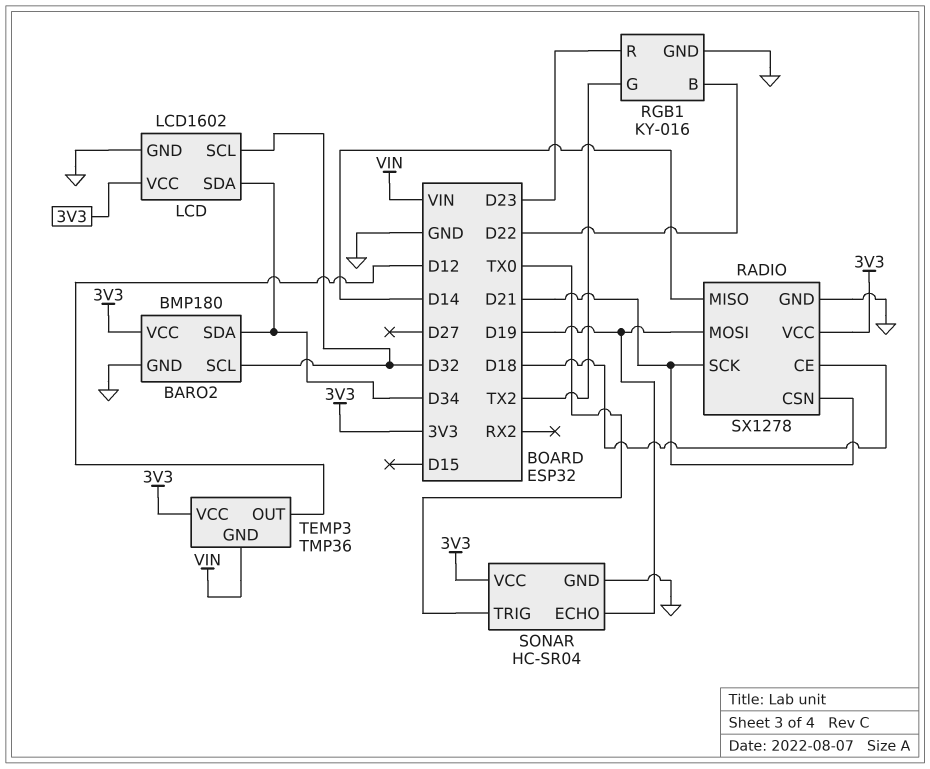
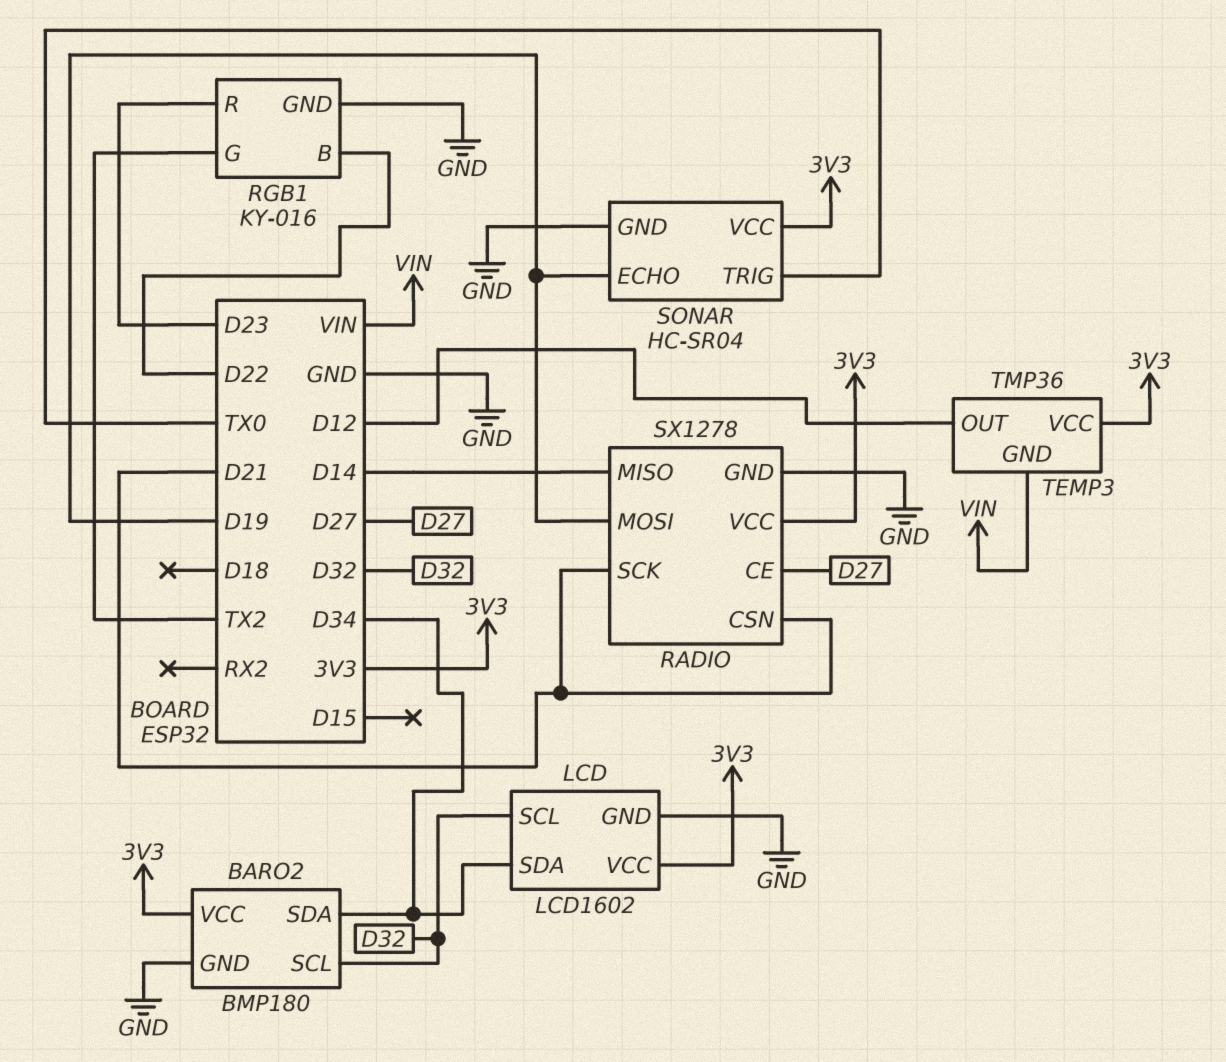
RADIO pin CE: D18 -> D27

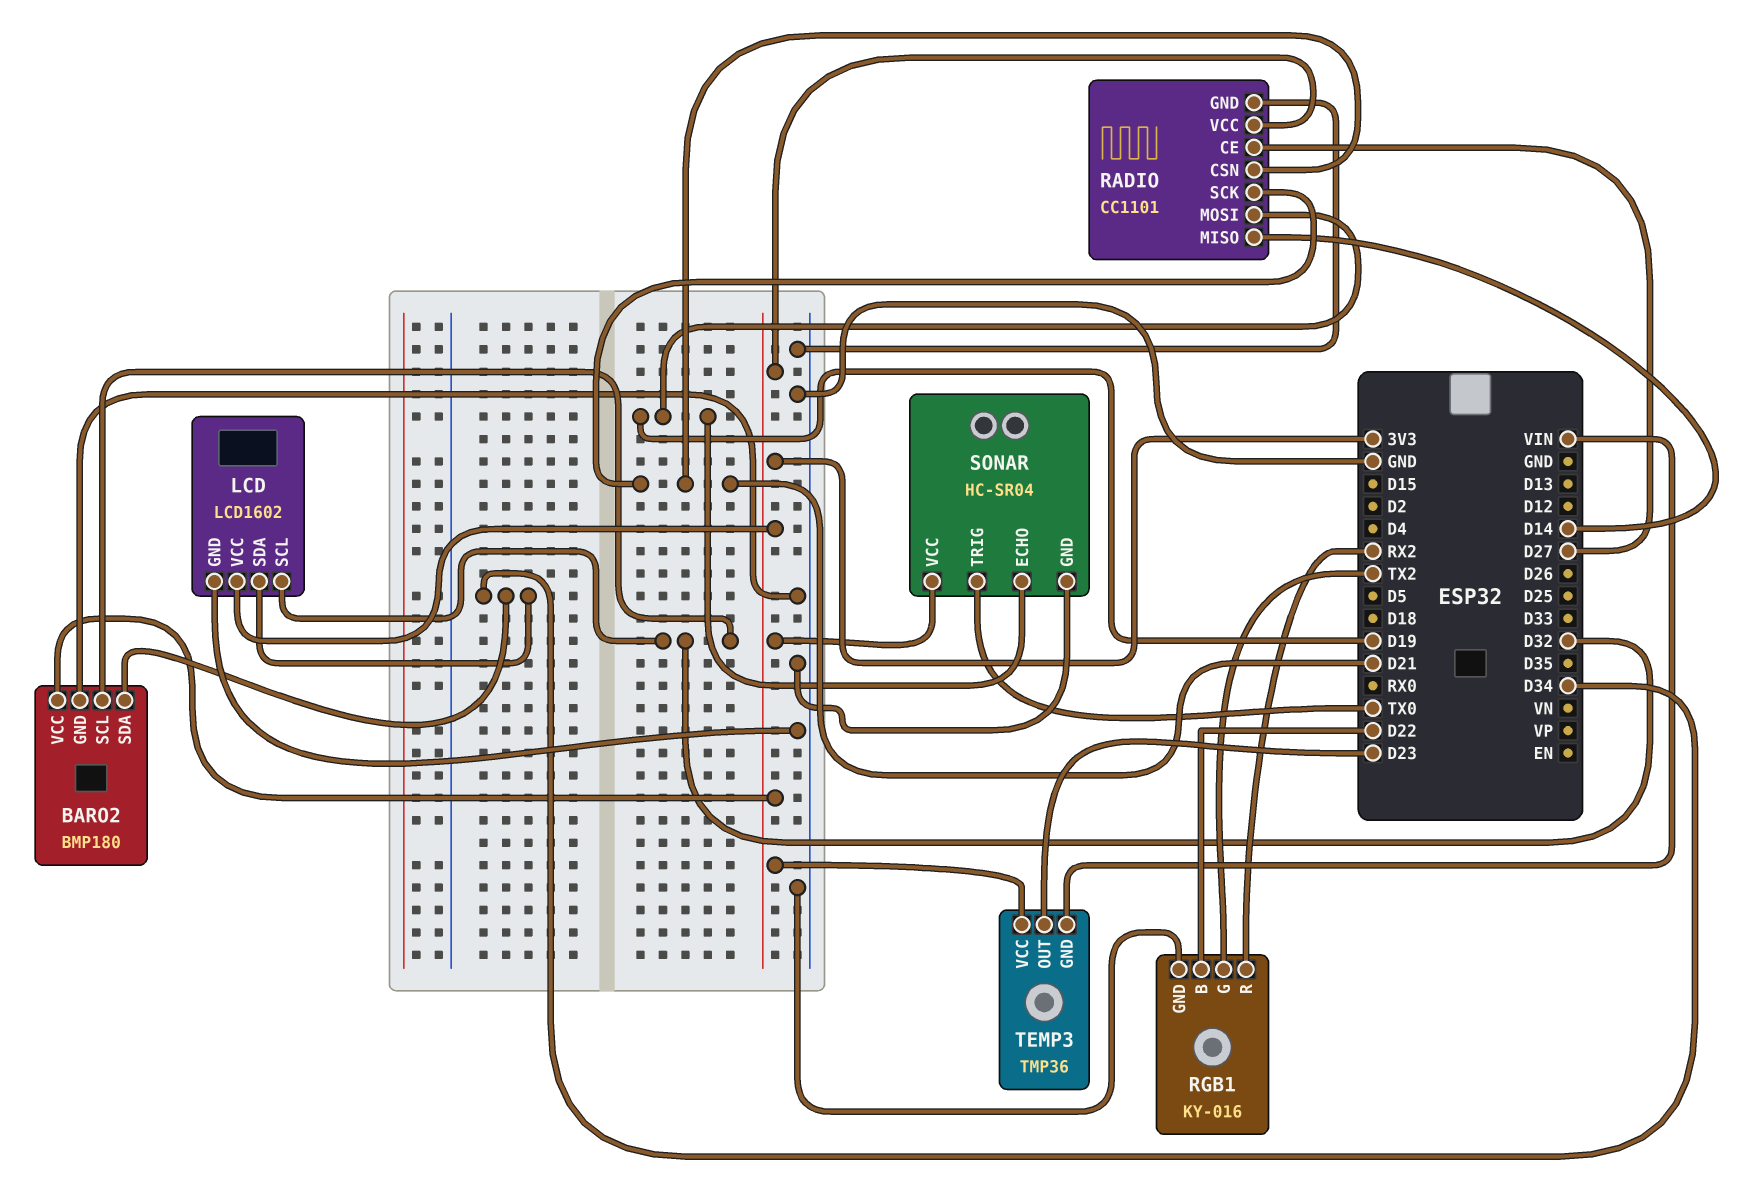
RADIO: SX1278 -> CC1101
RGB1 pin R: D23 -> RX2
TEMP3 pin OUT: D12 -> D23

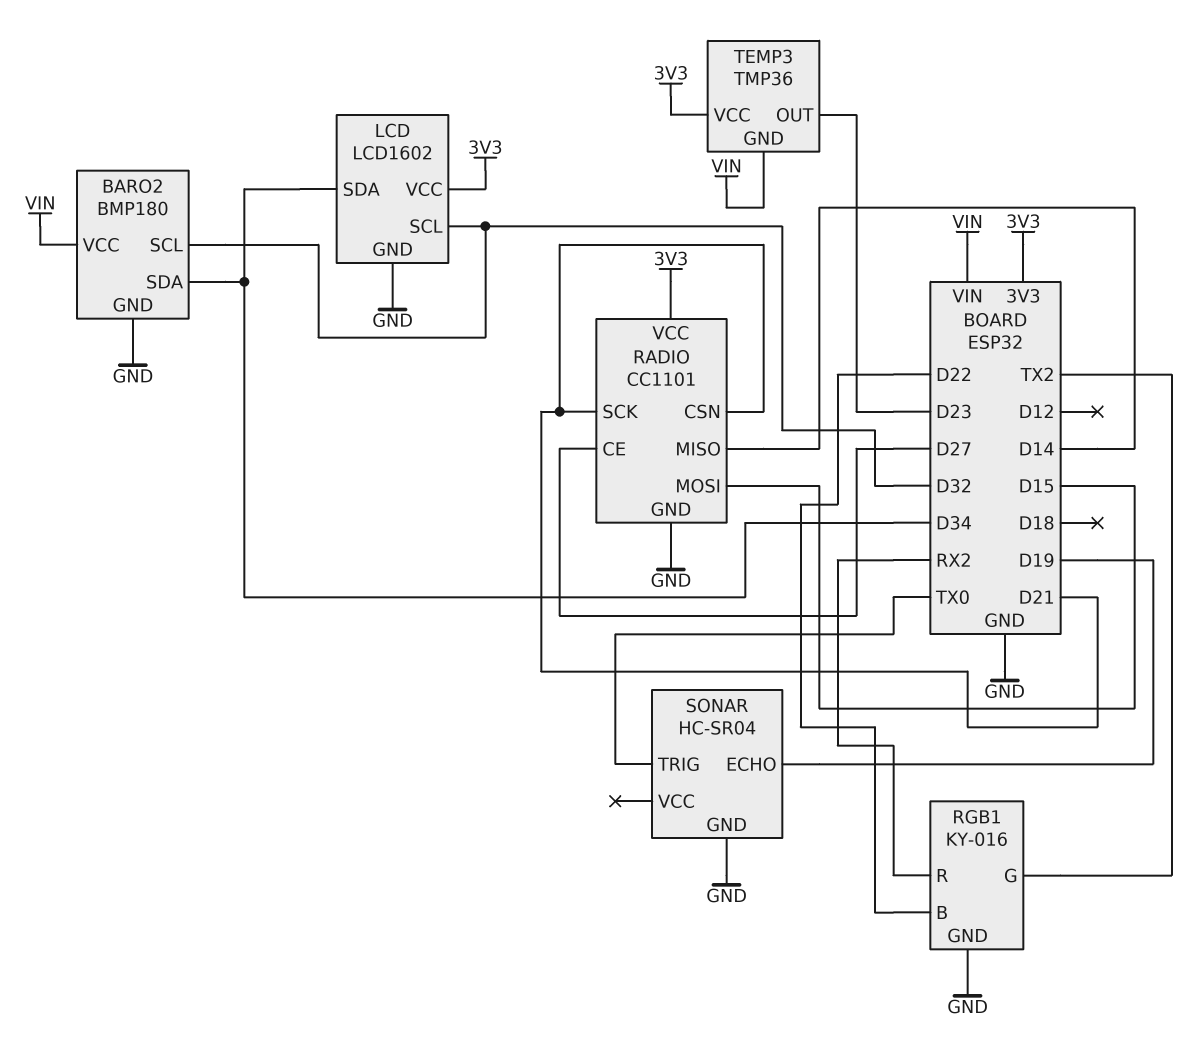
BARO2 pin VCC: 3V3 -> VIN
RADIO pin MOSI: D19 -> D15
SONAR pin VCC: 3V3 -> none

